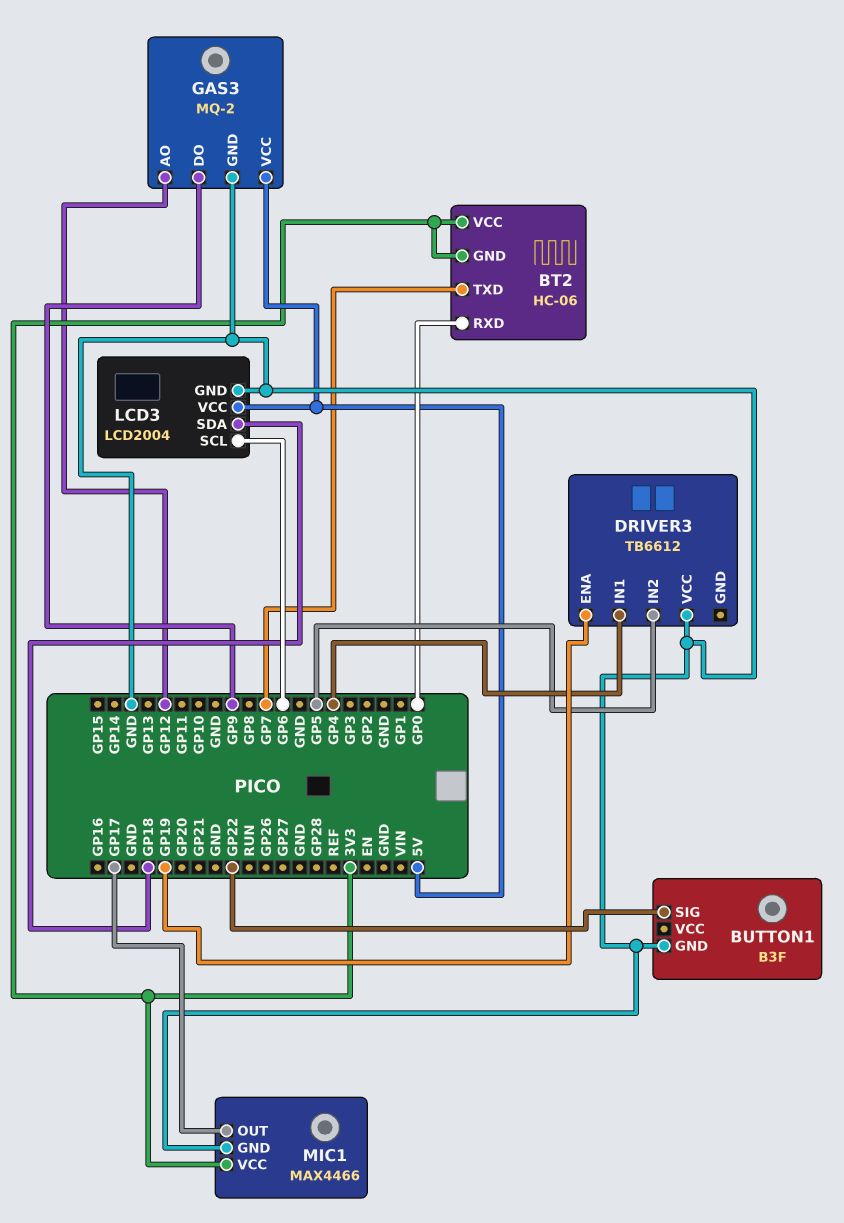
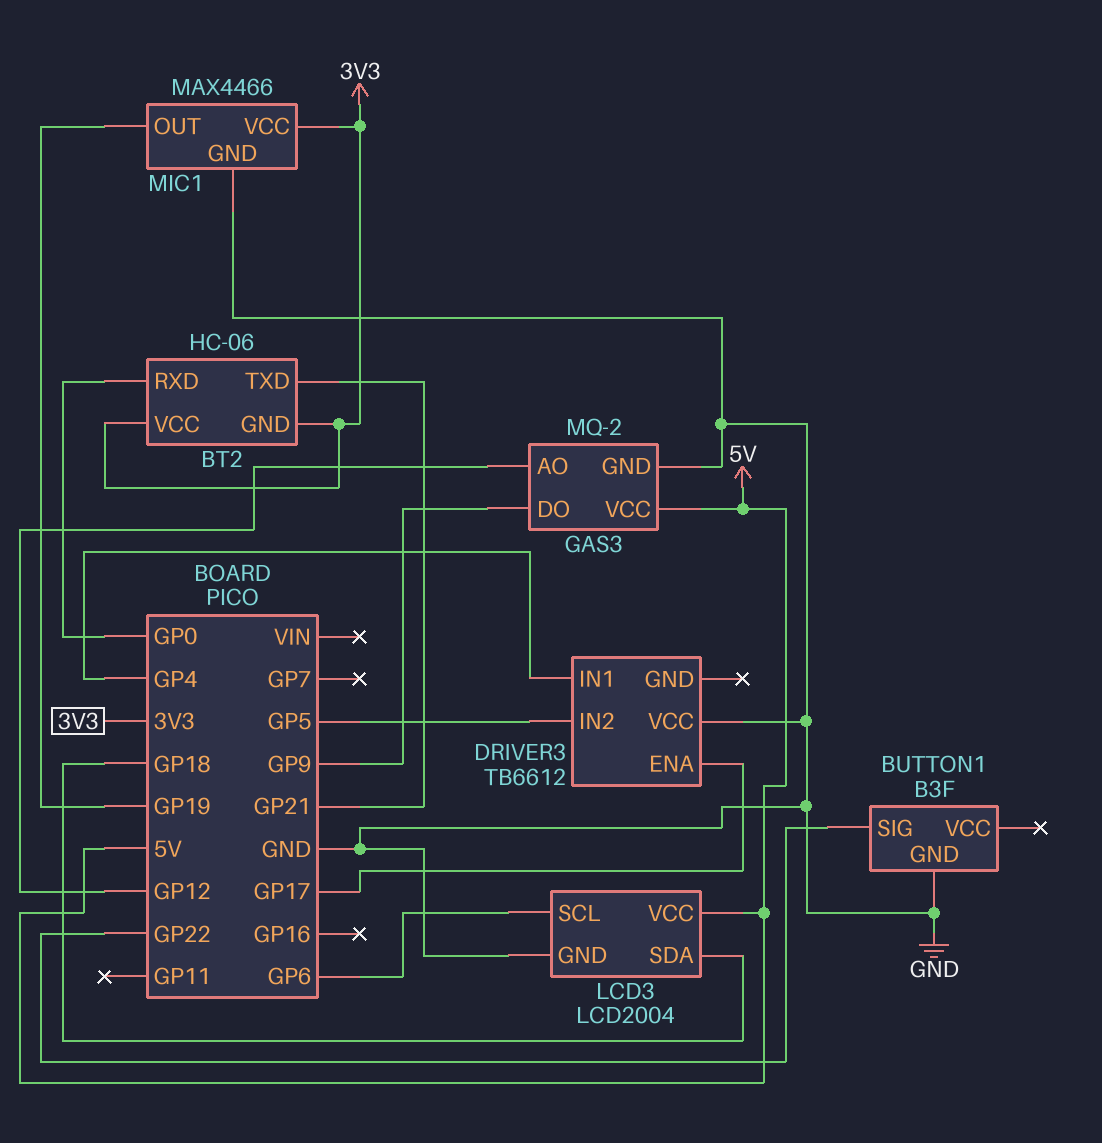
BT2 pin TXD: GP7 -> GP21
DRIVER3 pin ENA: GP19 -> GP17
MIC1 pin OUT: GP17 -> GP19

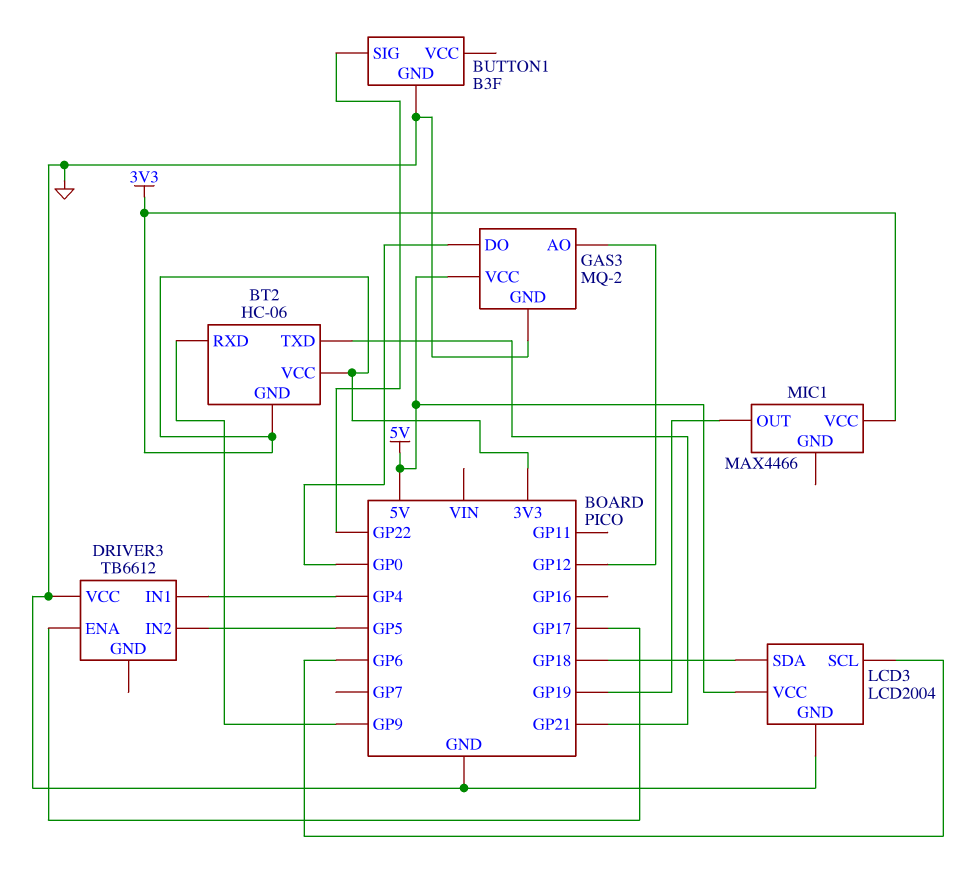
BT2 pin RXD: GP0 -> GP9
GAS3 pin DO: GP9 -> GP0
MIC1 pin GND: GND -> none

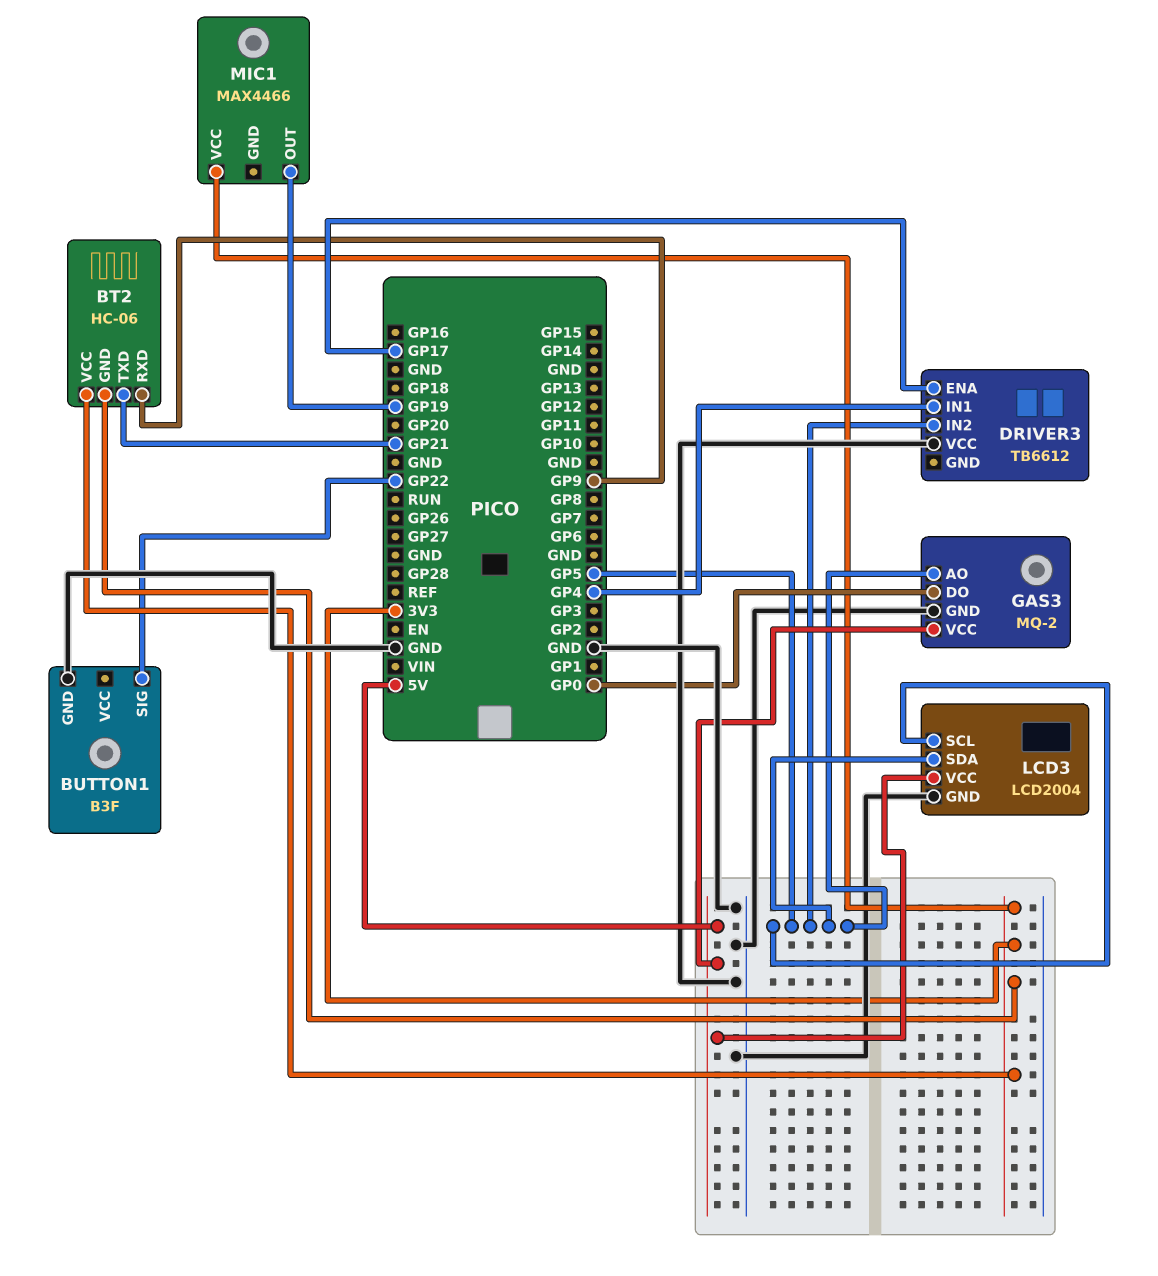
GAS3 pin AO: GP12 -> GP5
LCD3 pin SCL: GP6 -> GP5
LCD3 pin SDA: GP18 -> GP5

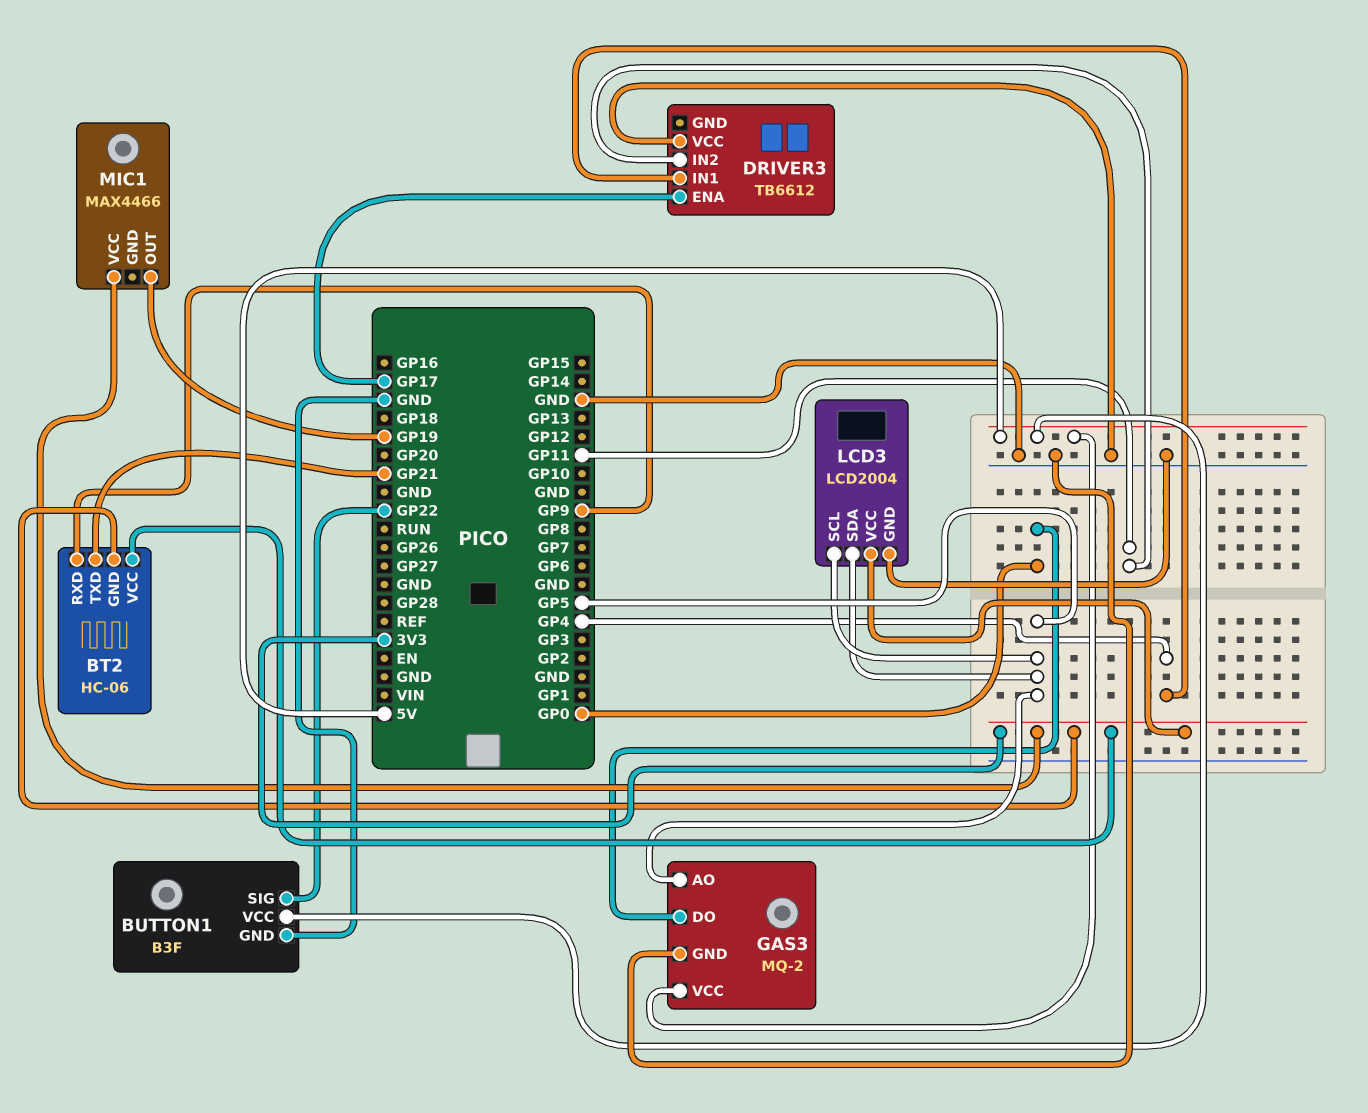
BUTTON1 pin VCC: none -> 5V
DRIVER3 pin IN2: GP5 -> GP11
LCD3 pin VCC: 5V -> 3V3

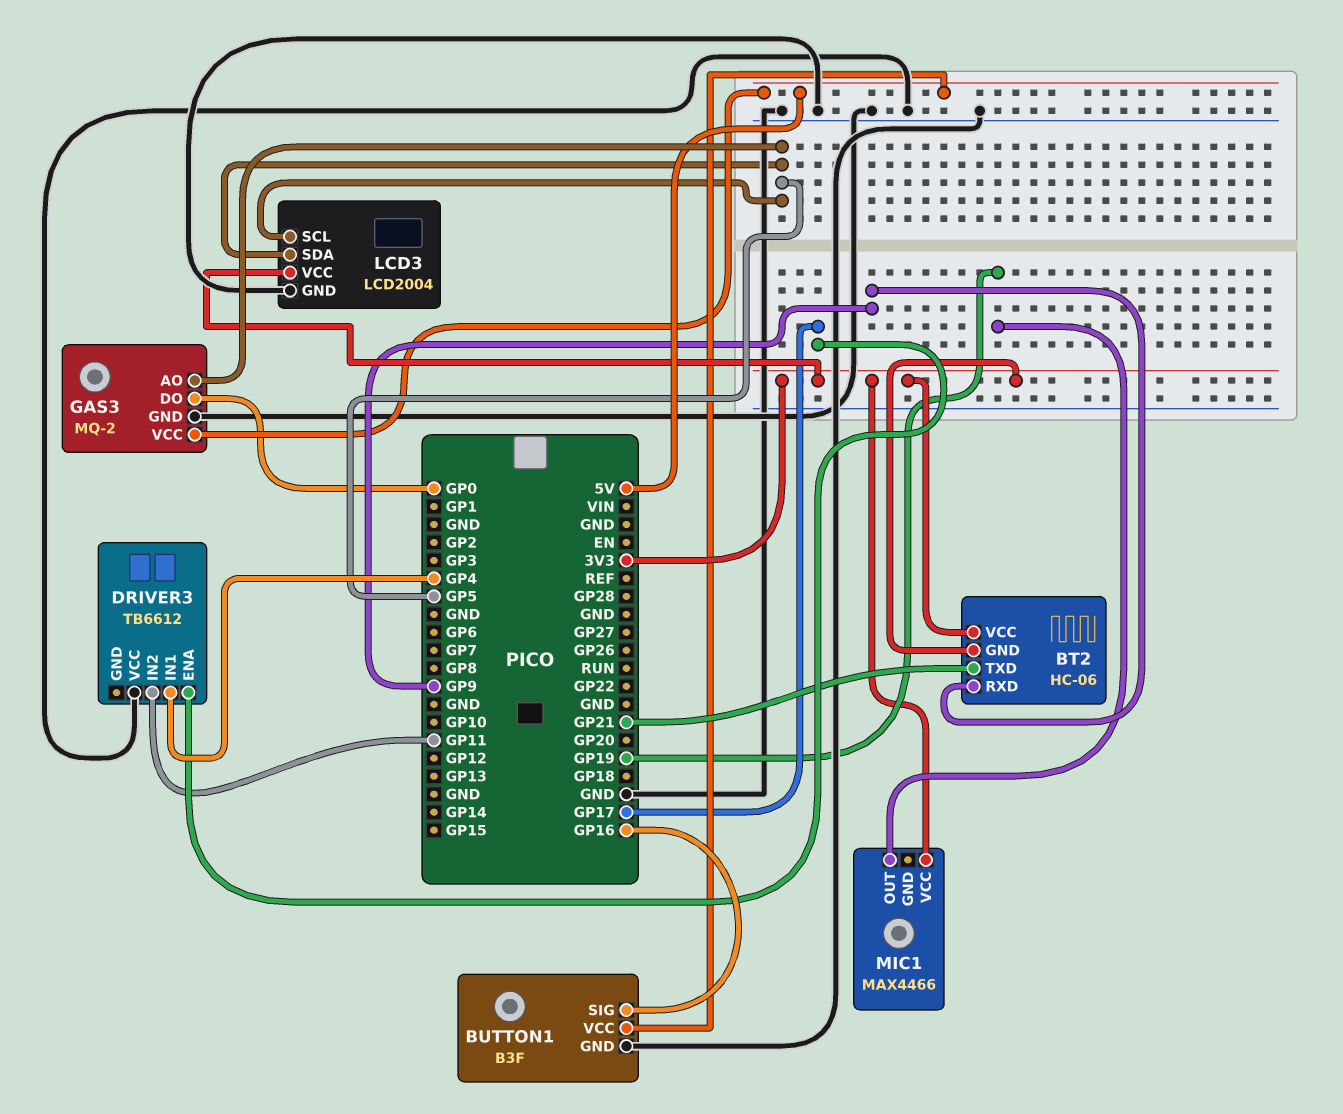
BUTTON1 pin SIG: GP22 -> GP16

